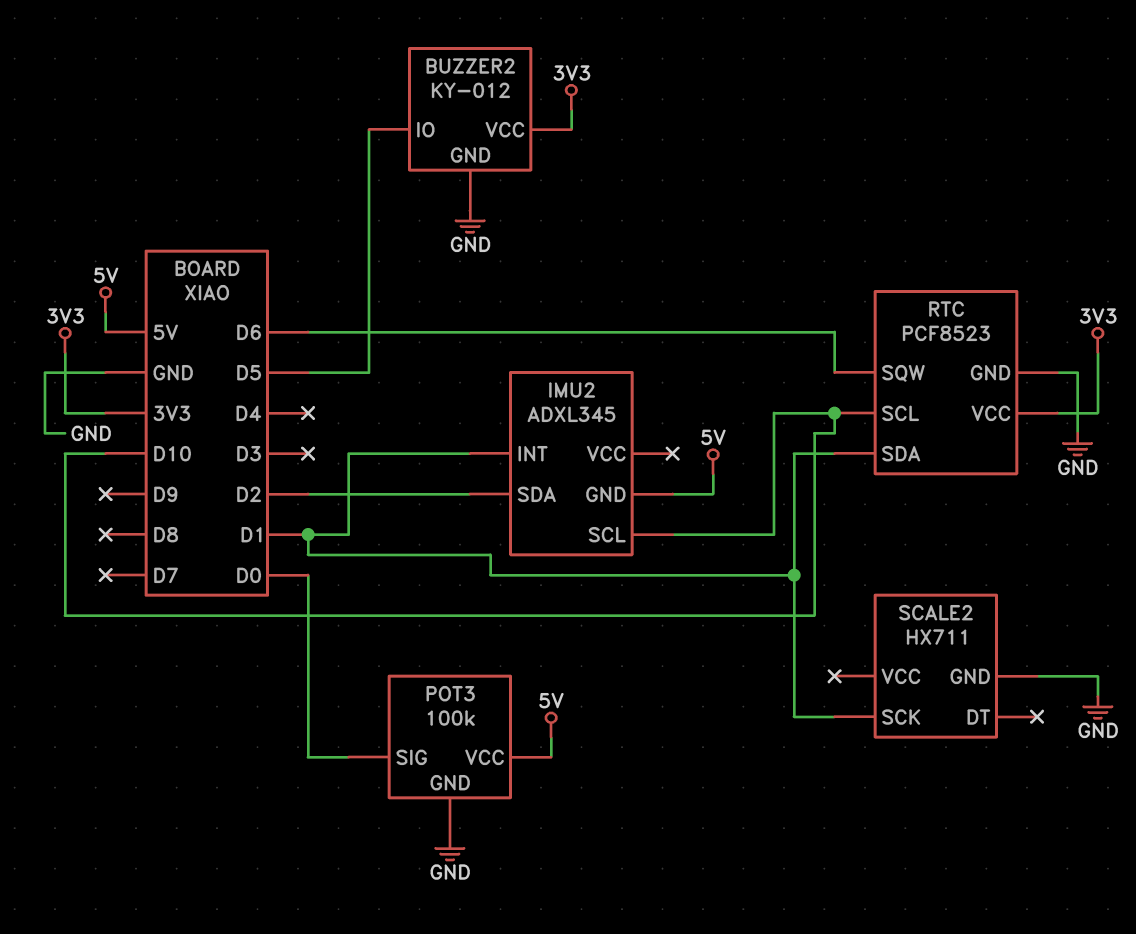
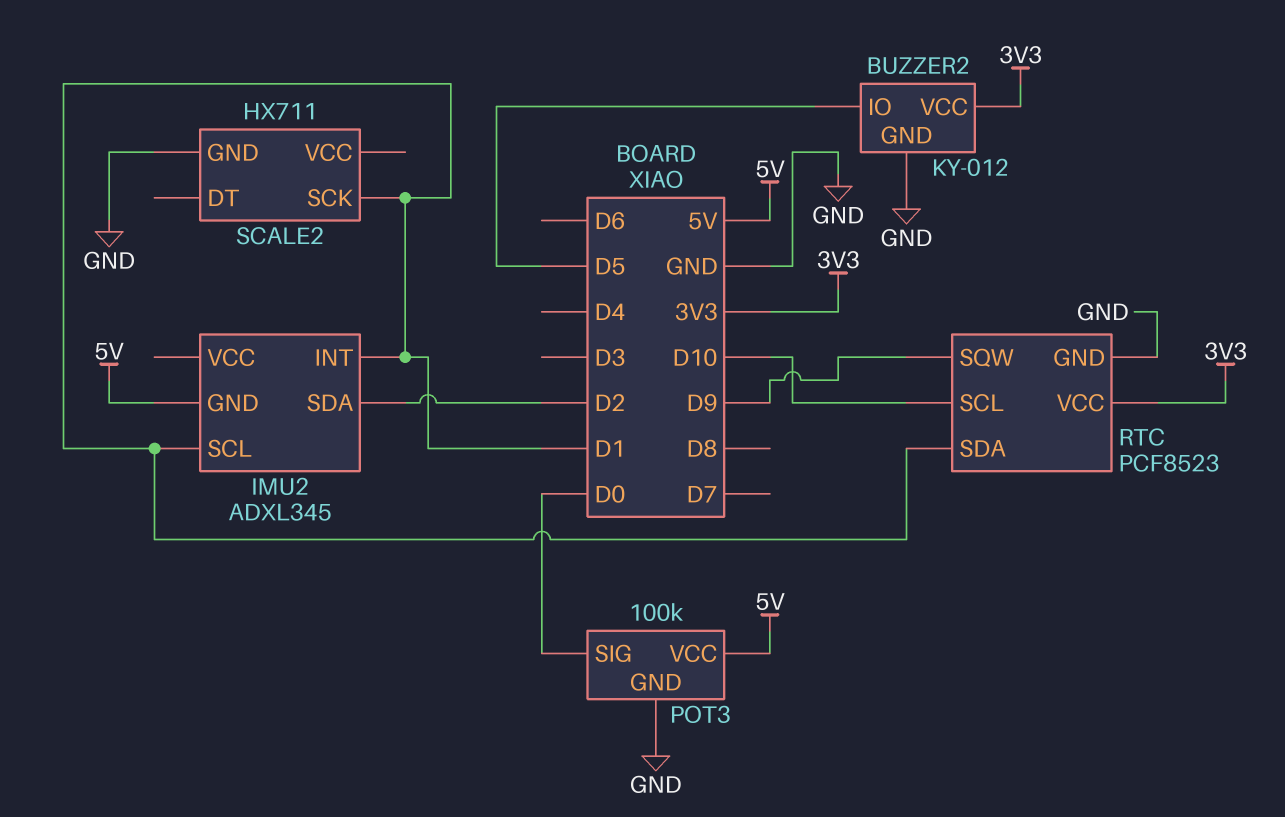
IMU2 pin SCL: D10 -> D1
RTC pin SQW: D6 -> D9

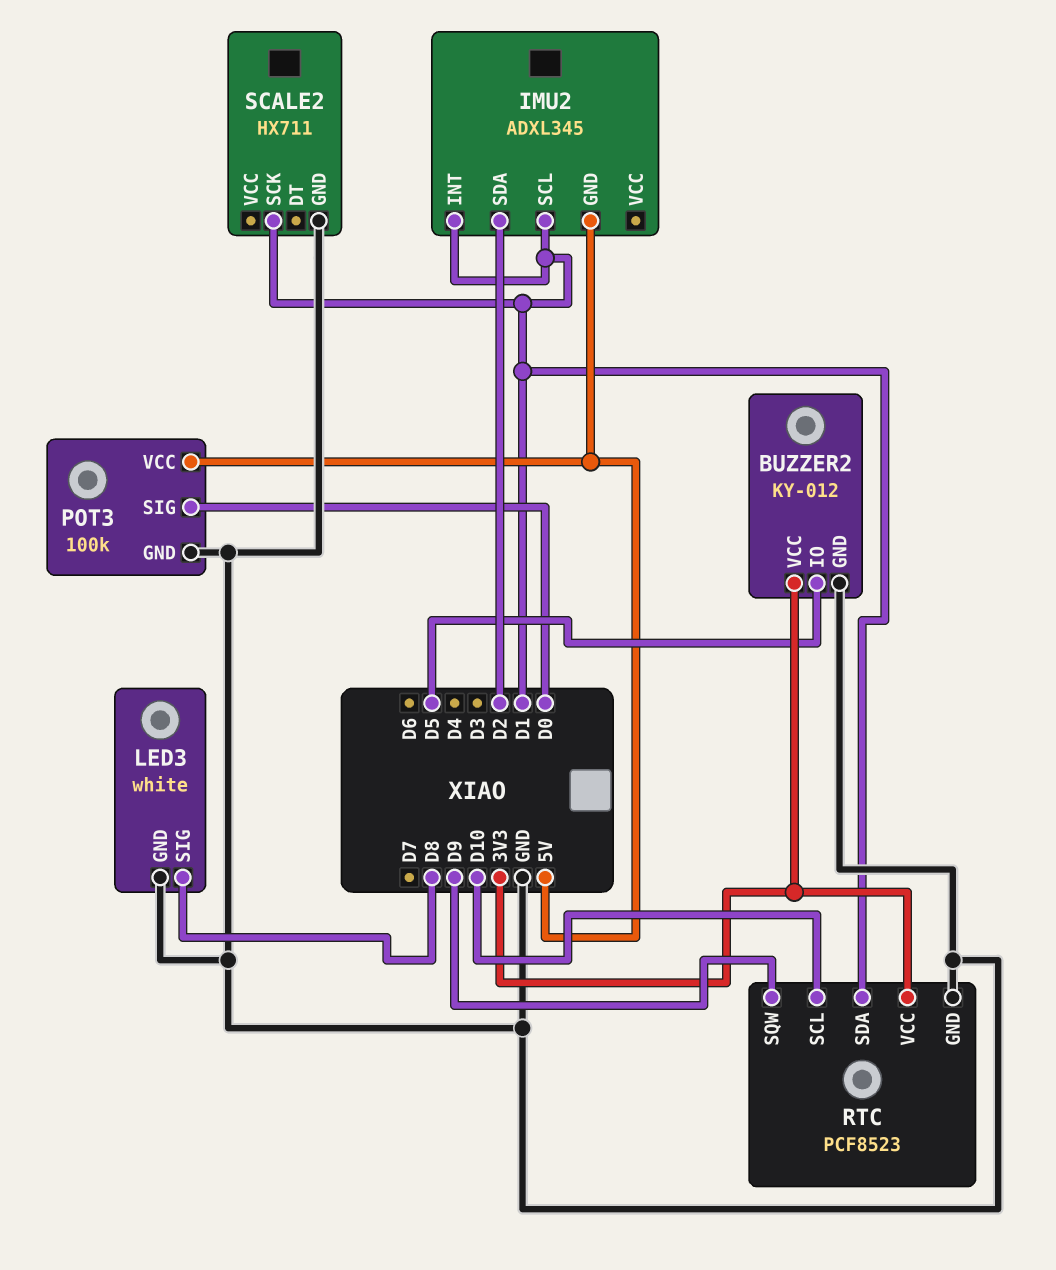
LED3: none -> white
LED3 pin GND: none -> GND
LED3 pin SIG: none -> D8

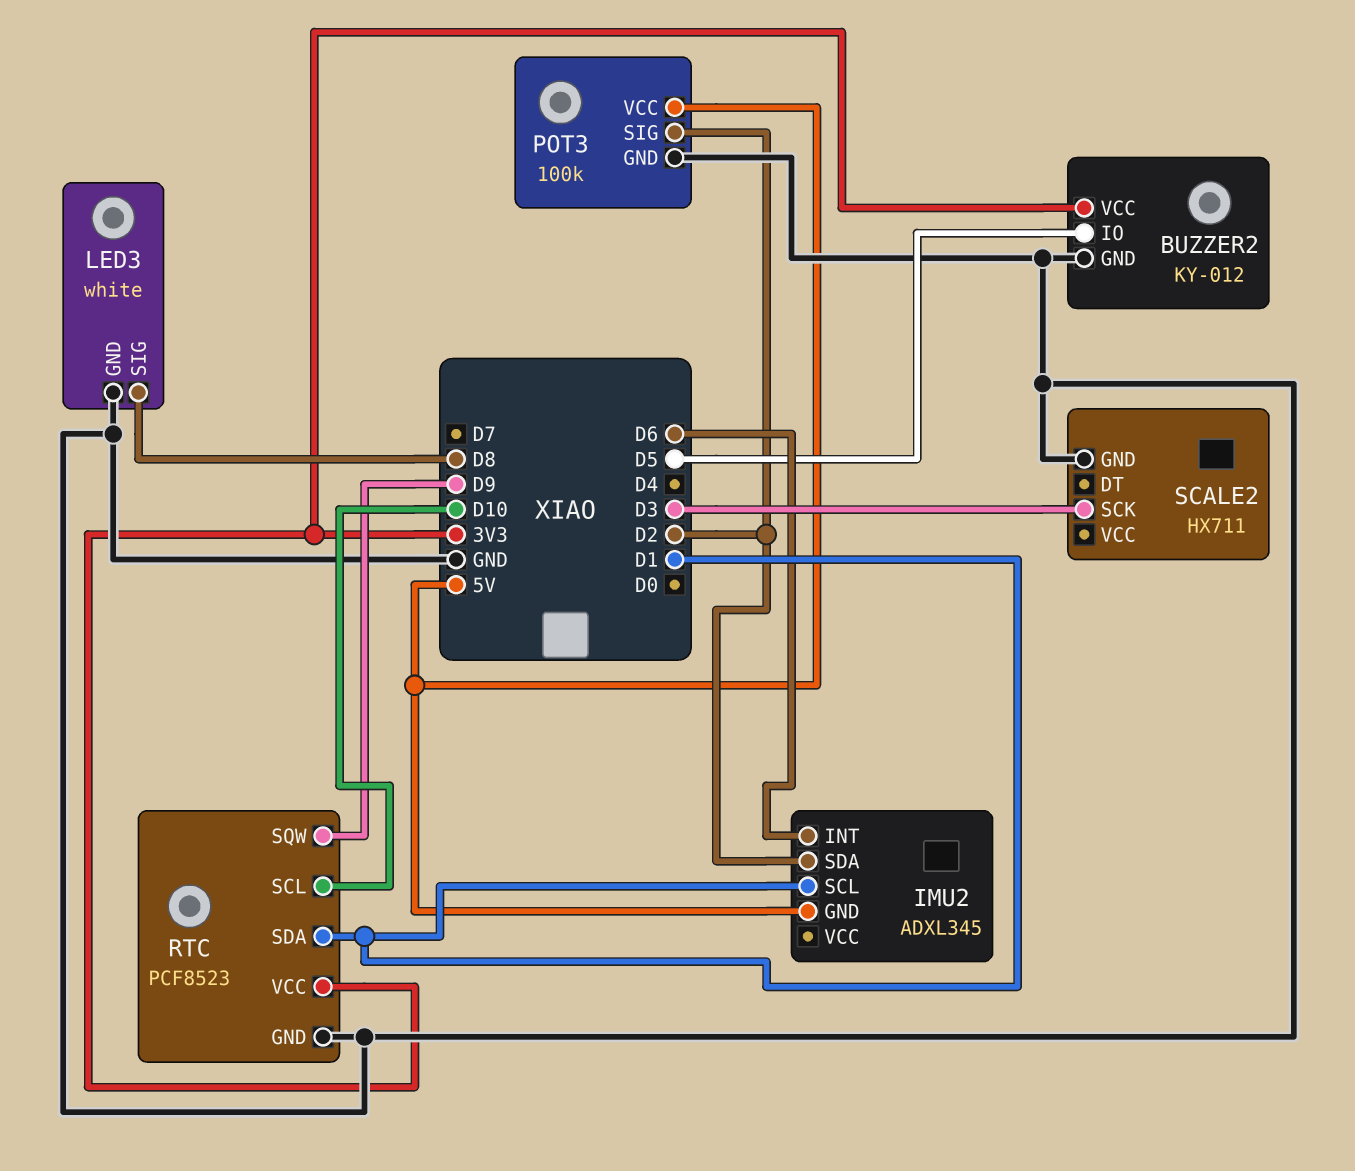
IMU2 pin INT: D1 -> D6
POT3 pin SIG: D0 -> D2
SCALE2 pin SCK: D1 -> D3

